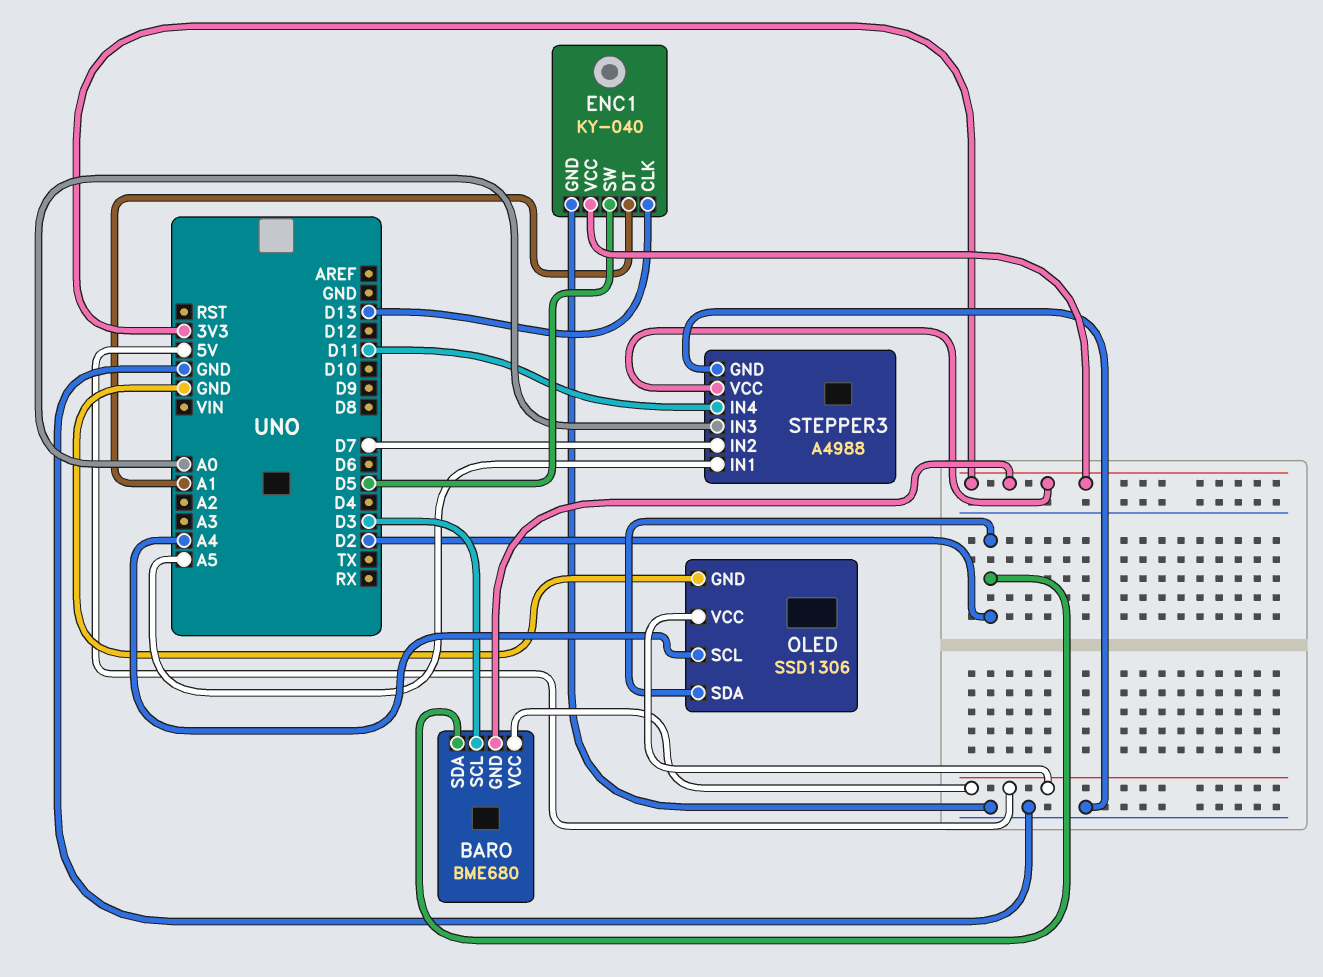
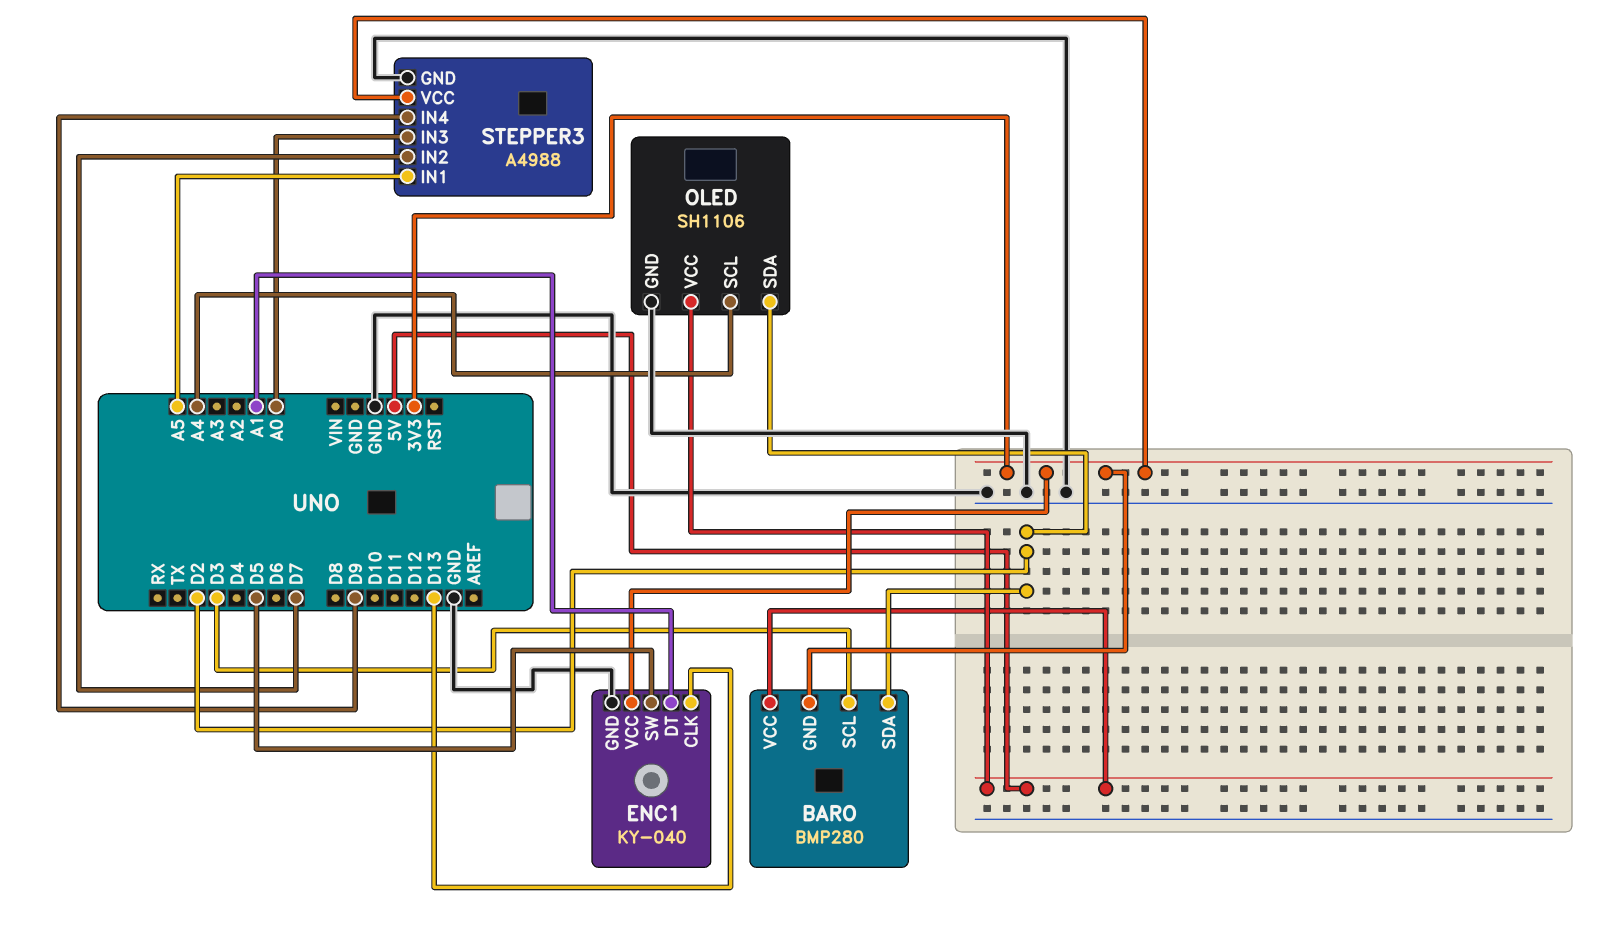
BARO: BME680 -> BMP280
OLED: SSD1306 -> SH1106
STEPPER3 pin IN4: D11 -> D9

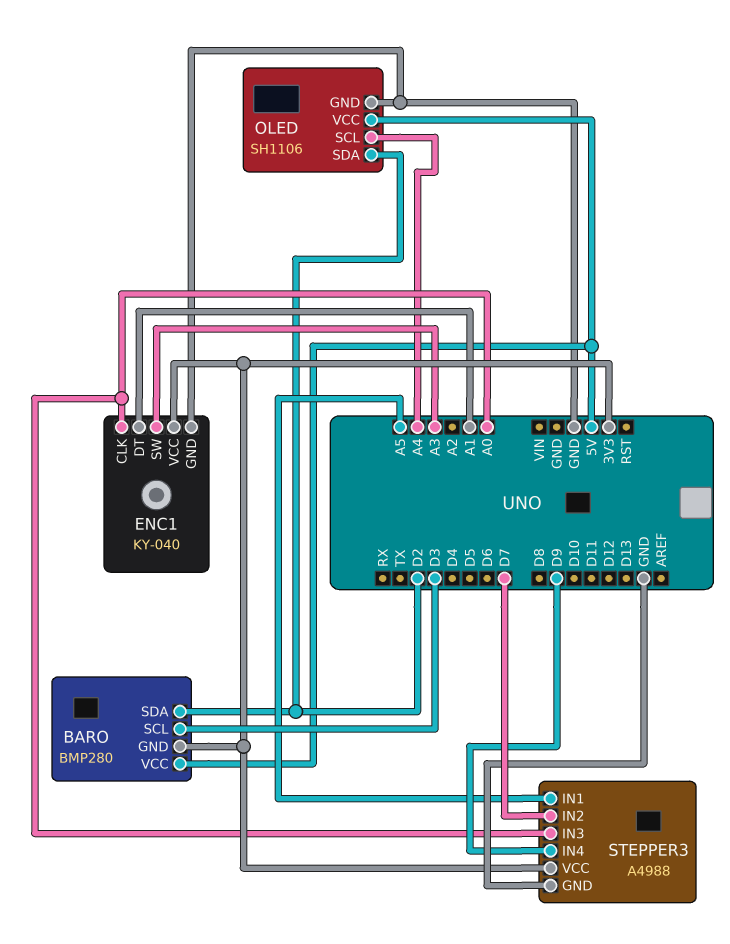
ENC1 pin CLK: D13 -> A0
ENC1 pin SW: D5 -> A3

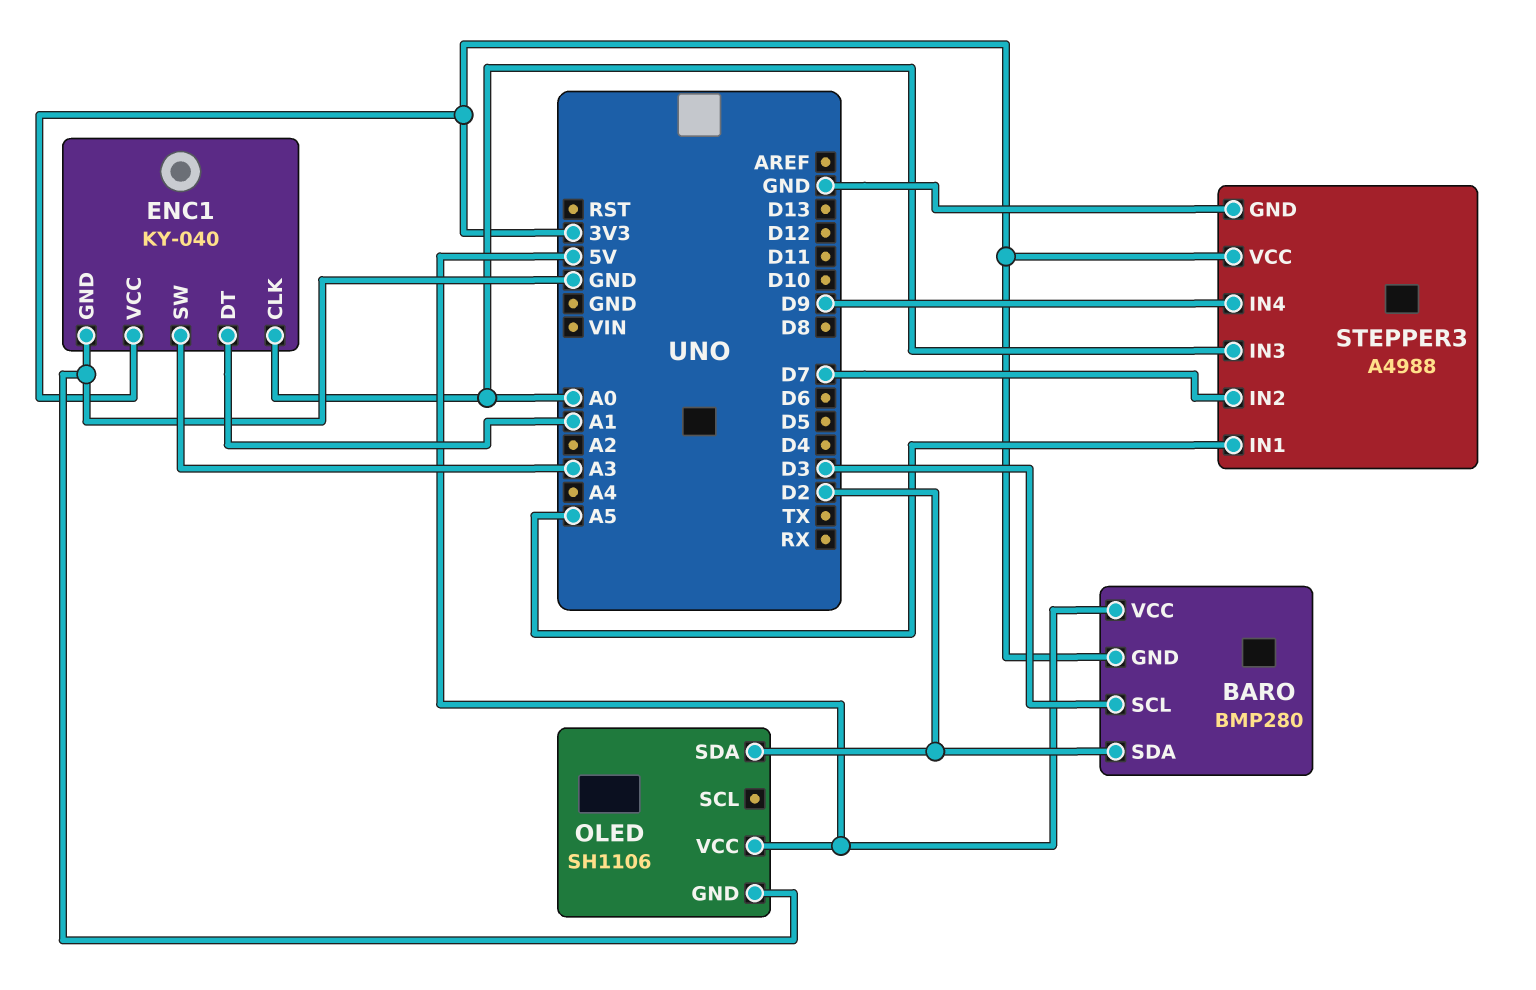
OLED pin SCL: A4 -> none

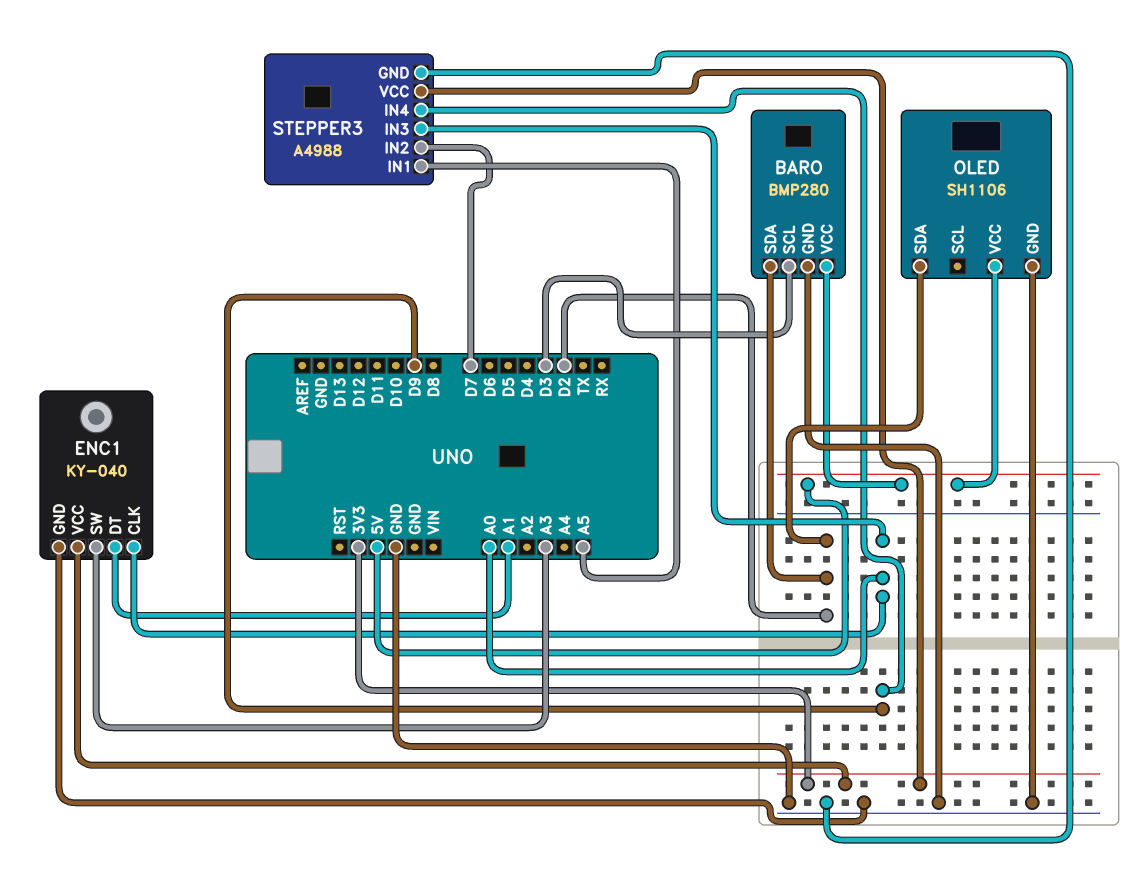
BARO pin GND: 3V3 -> GND

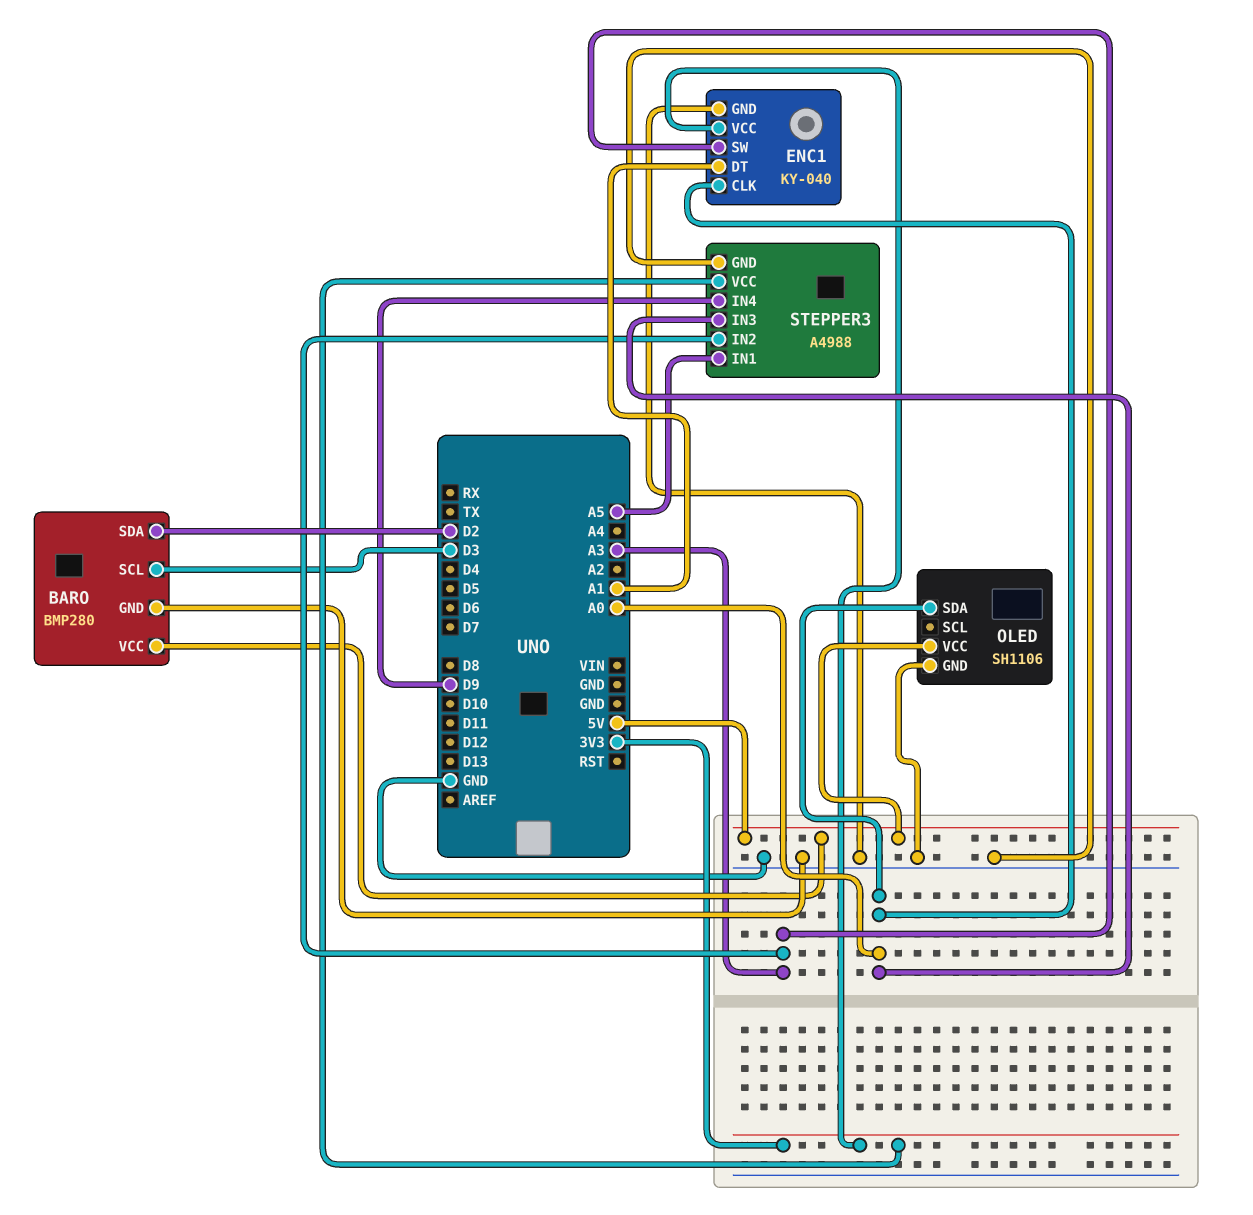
OLED pin SDA: D2 -> A0
STEPPER3 pin IN2: D7 -> A3

